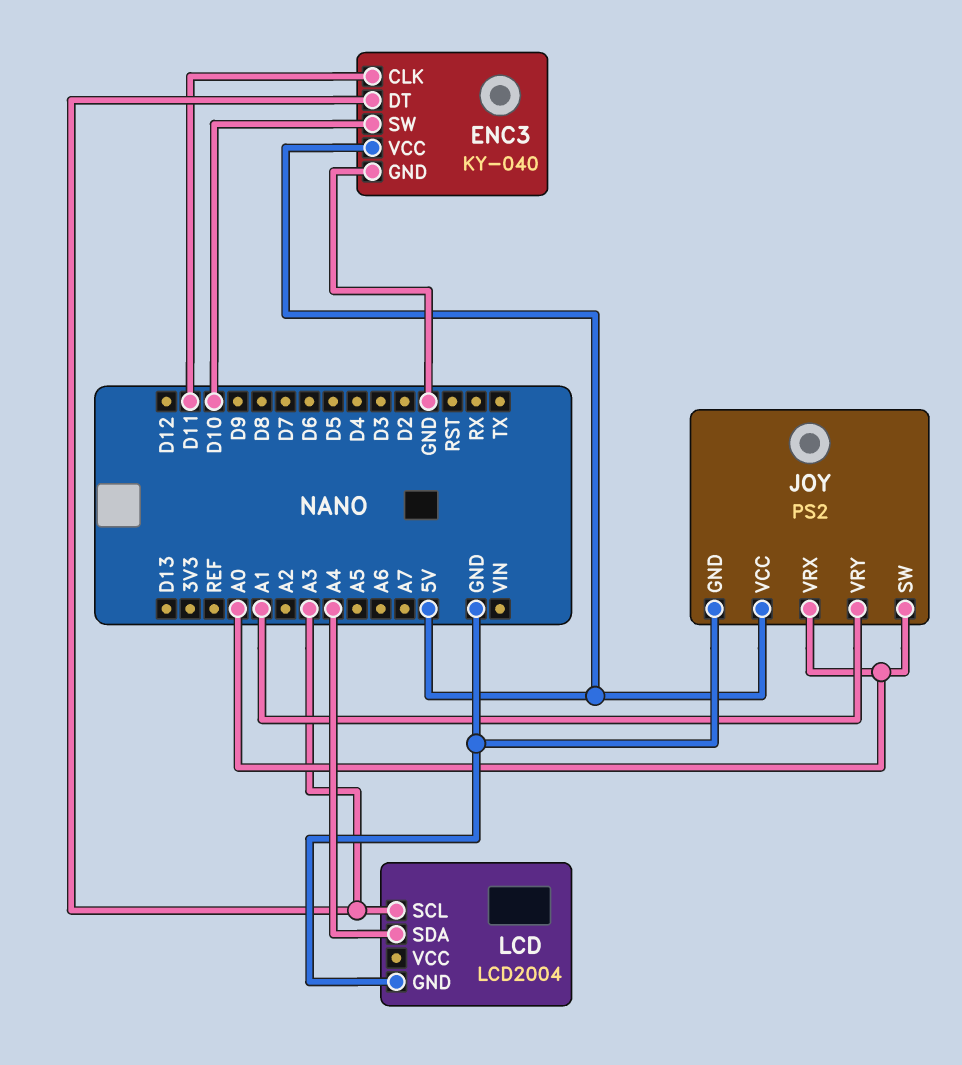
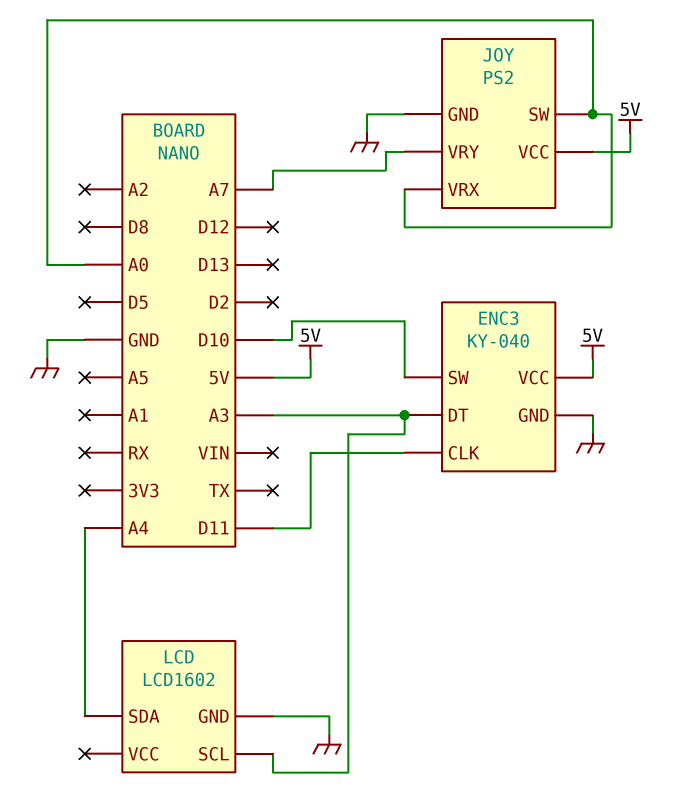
JOY pin VRY: A1 -> A7
LCD: LCD2004 -> LCD1602

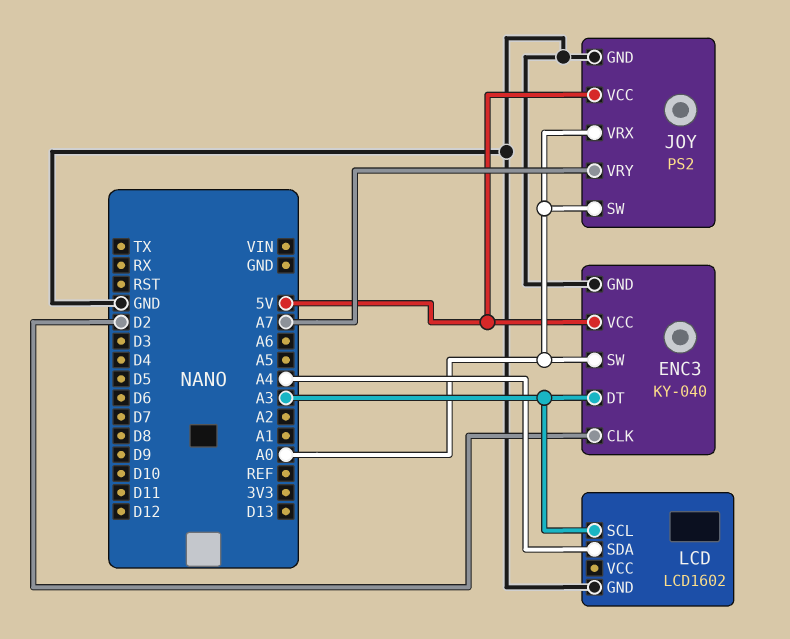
ENC3 pin CLK: D11 -> D2
ENC3 pin SW: D10 -> A0

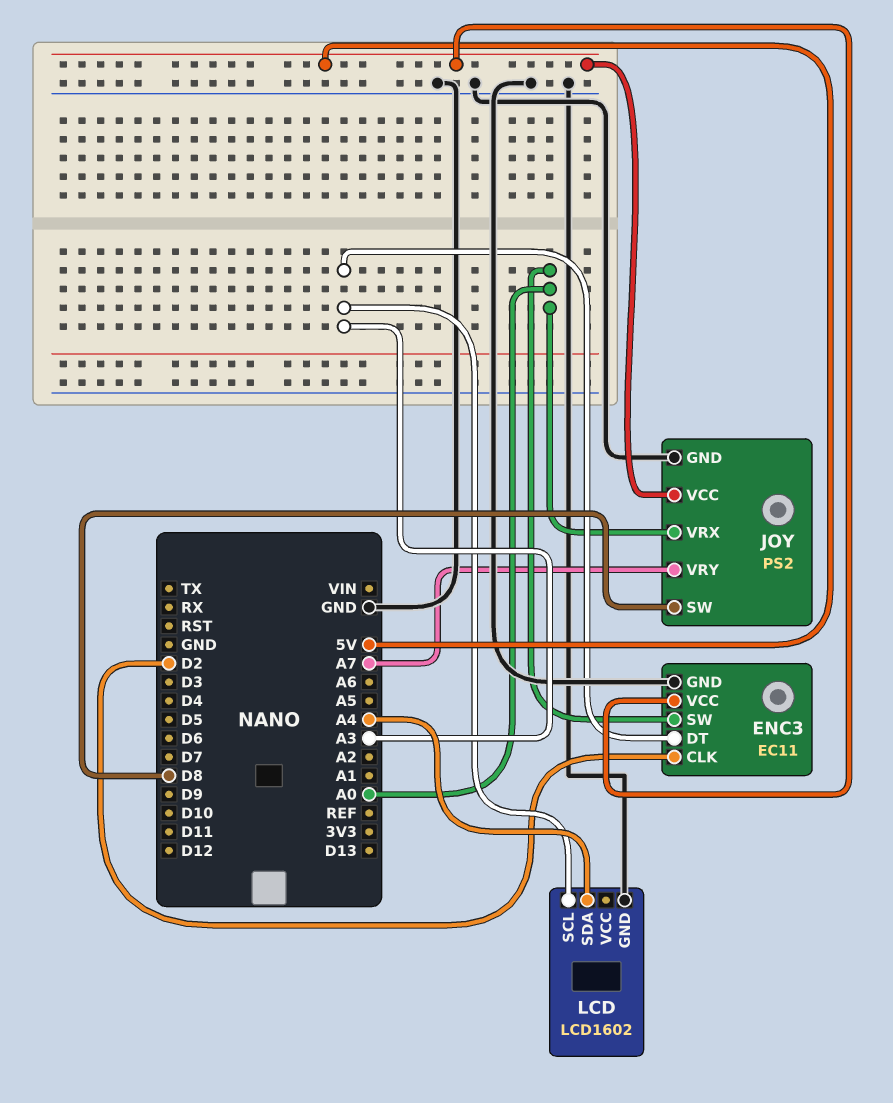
ENC3: KY-040 -> EC11
JOY pin SW: A0 -> D8

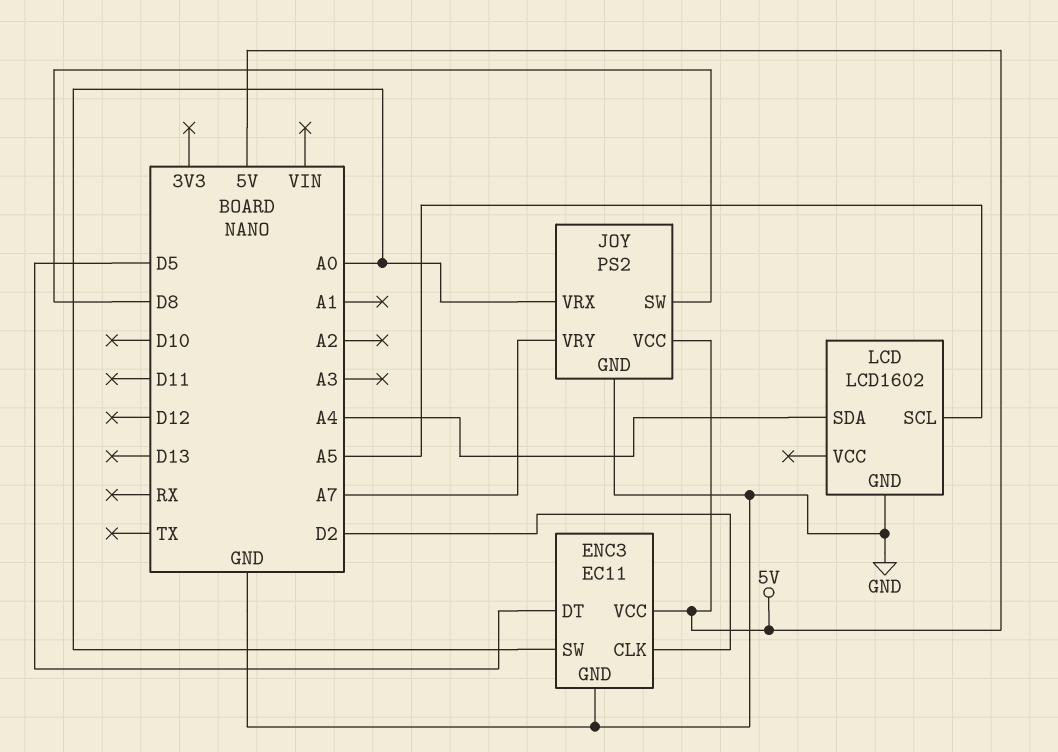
ENC3 pin DT: A3 -> D5
LCD pin SCL: A3 -> A5

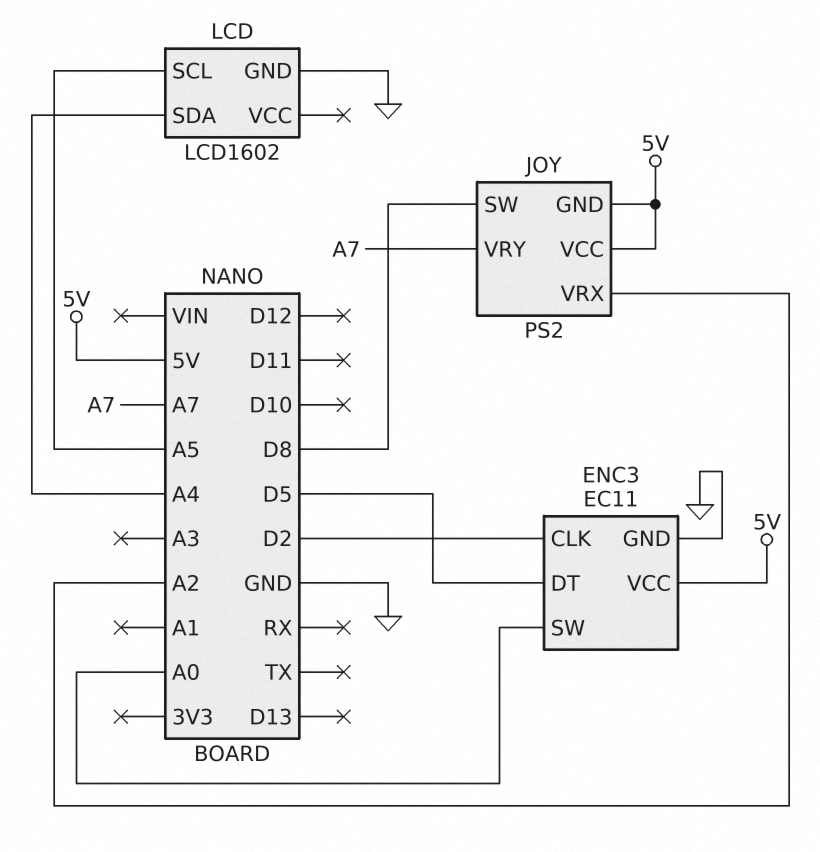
JOY pin GND: GND -> 5V
JOY pin VRX: A0 -> A2

